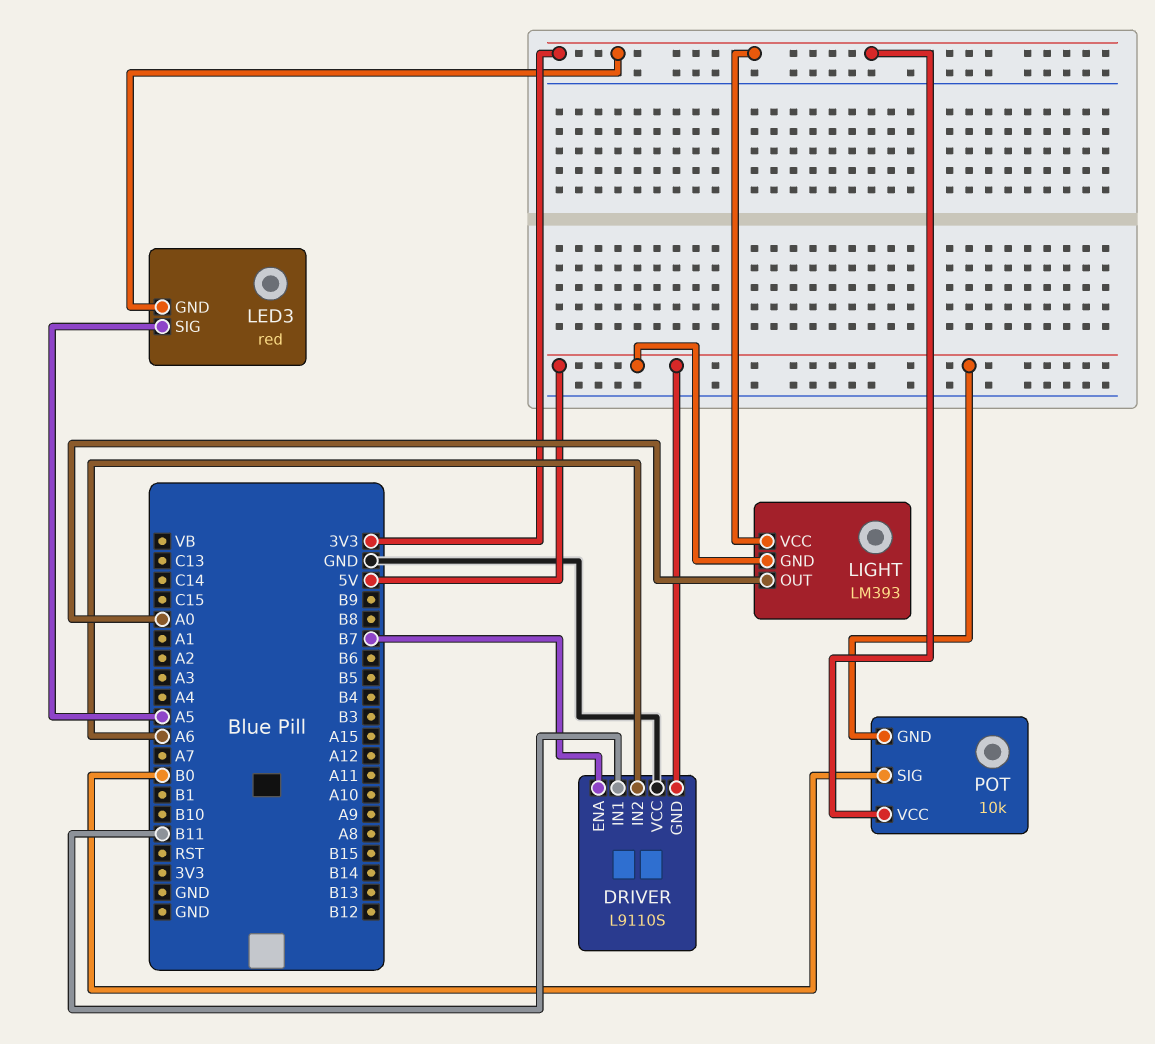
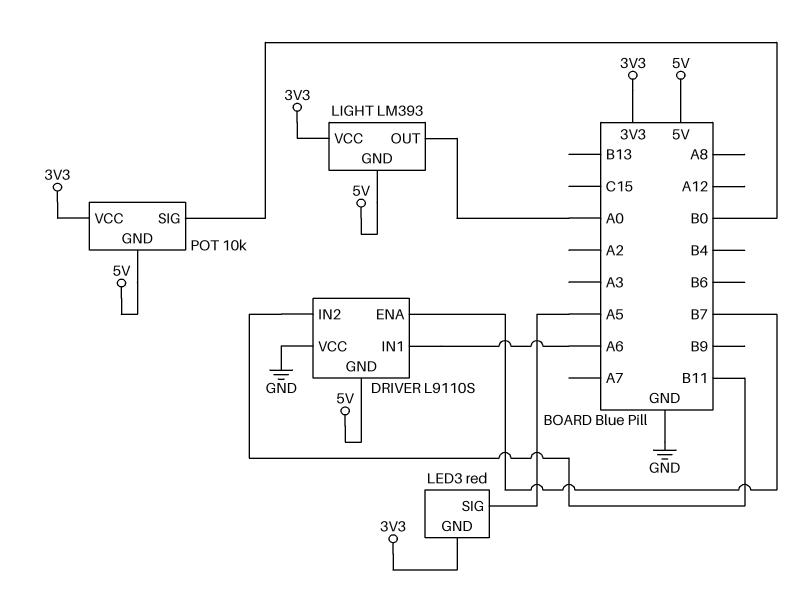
DRIVER pin IN1: B11 -> A6
DRIVER pin IN2: A6 -> B11

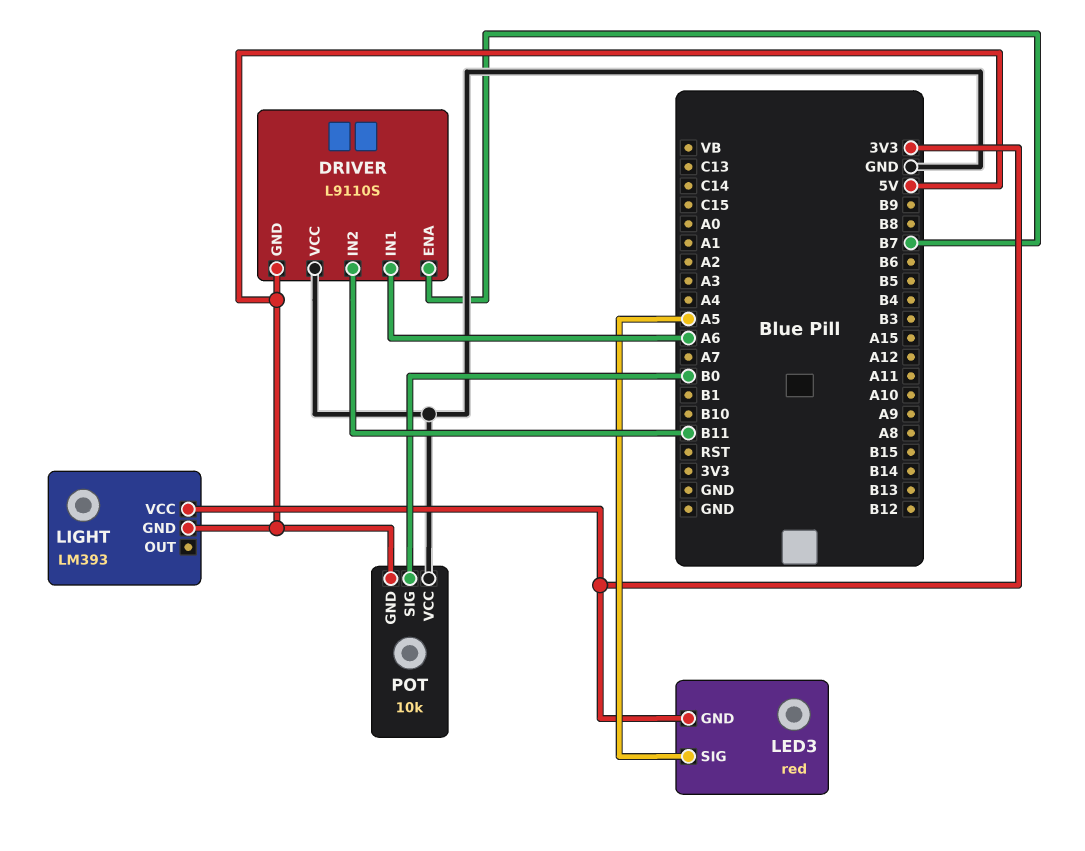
LIGHT pin OUT: A0 -> none
POT pin VCC: 3V3 -> GND

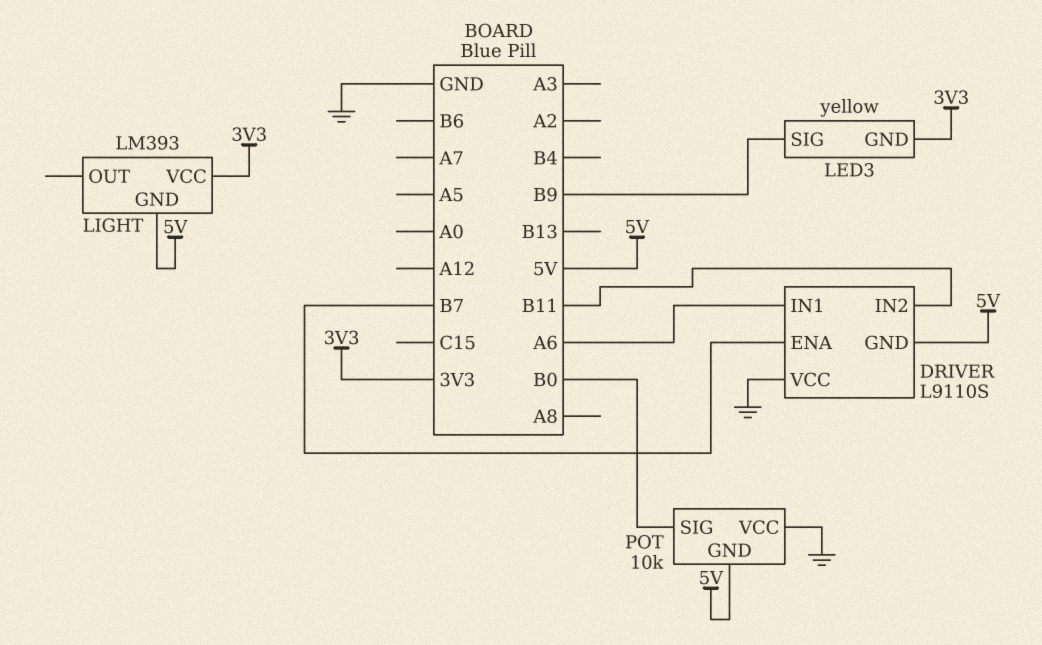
LED3: red -> yellow
LED3 pin SIG: A5 -> B9

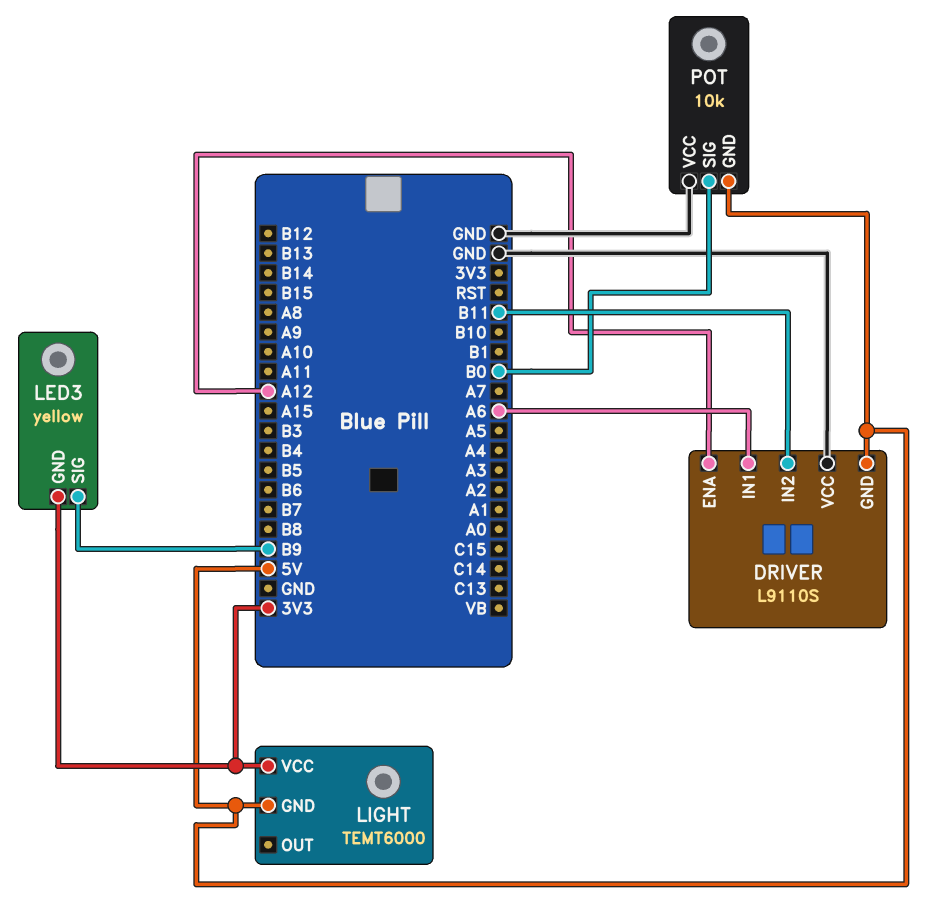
DRIVER pin ENA: B7 -> A12
LIGHT: LM393 -> TEMT6000

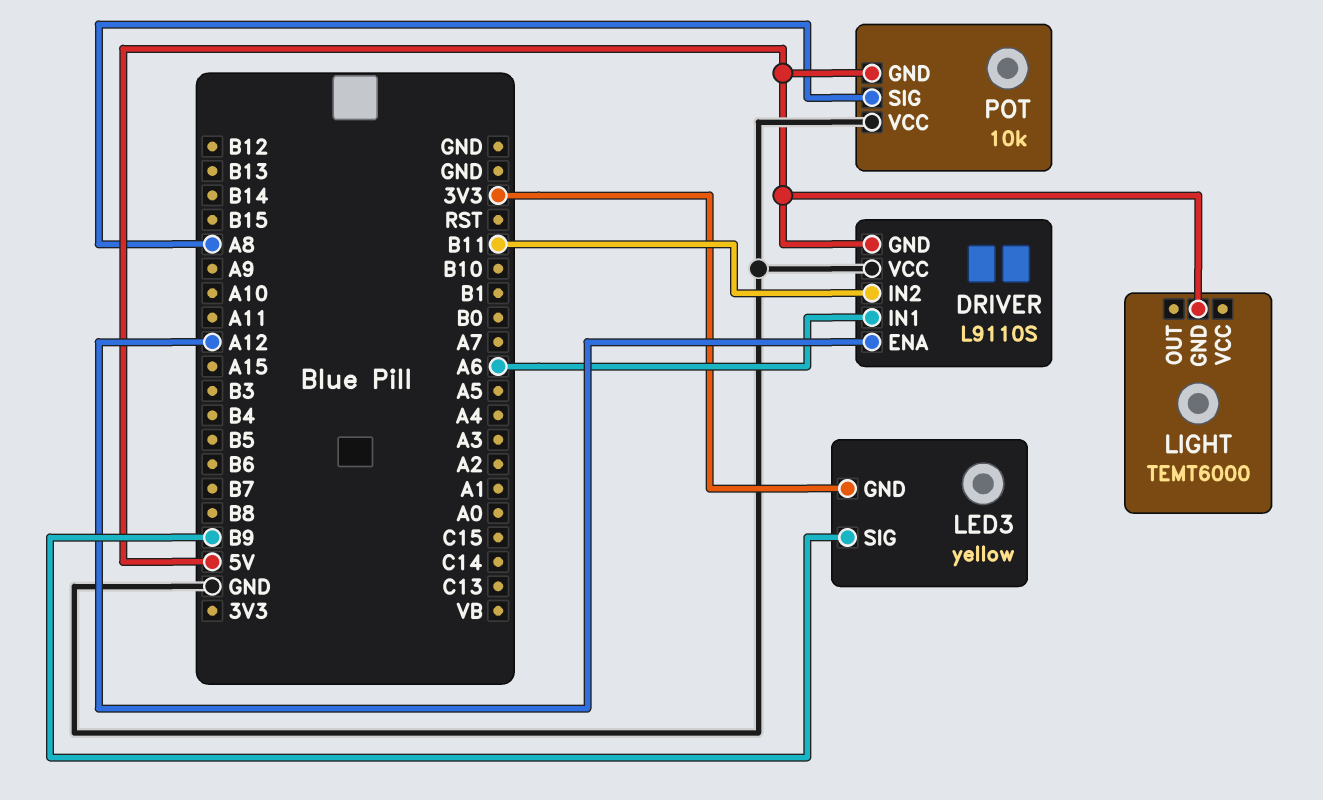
LIGHT pin VCC: 3V3 -> none
POT pin SIG: B0 -> A8

